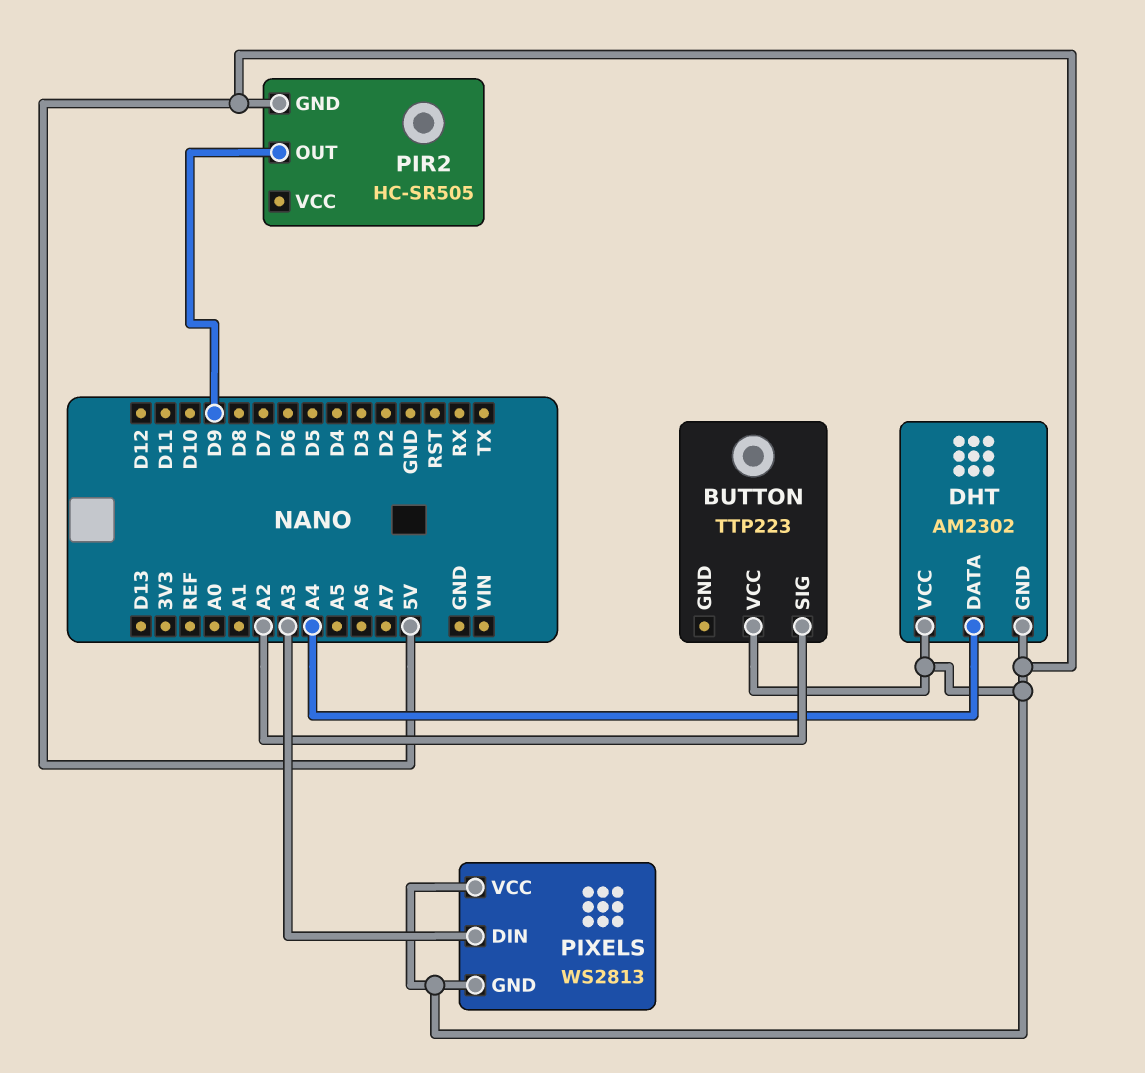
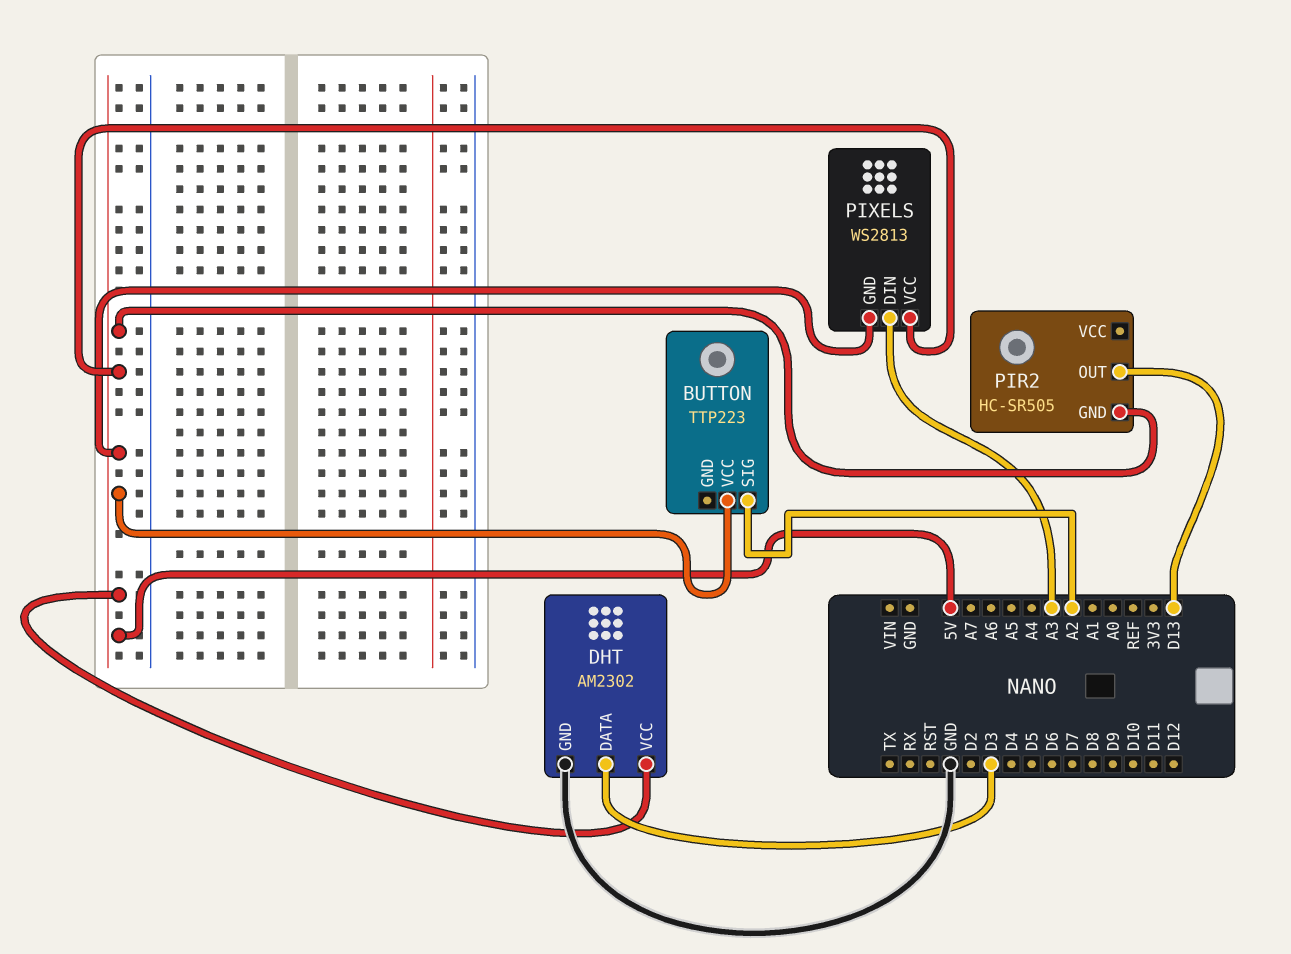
DHT pin DATA: A4 -> D3
DHT pin GND: 5V -> GND
PIR2 pin OUT: D9 -> D13

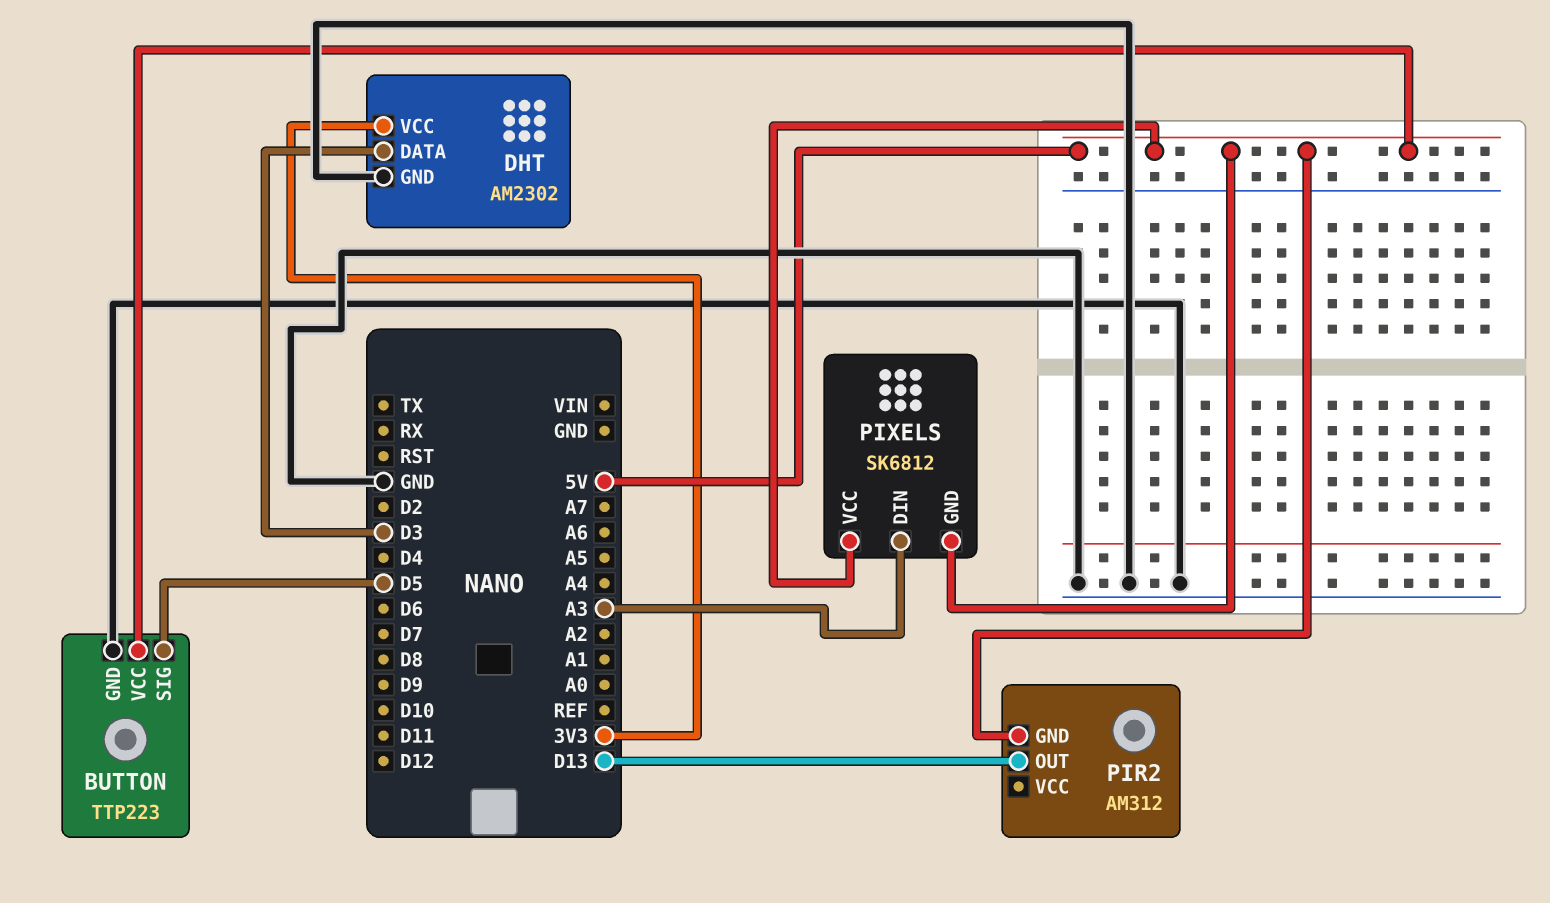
BUTTON pin GND: none -> GND
BUTTON pin SIG: A2 -> D5
DHT pin VCC: 5V -> 3V3
PIR2: HC-SR505 -> AM312
PIXELS: WS2813 -> SK6812

